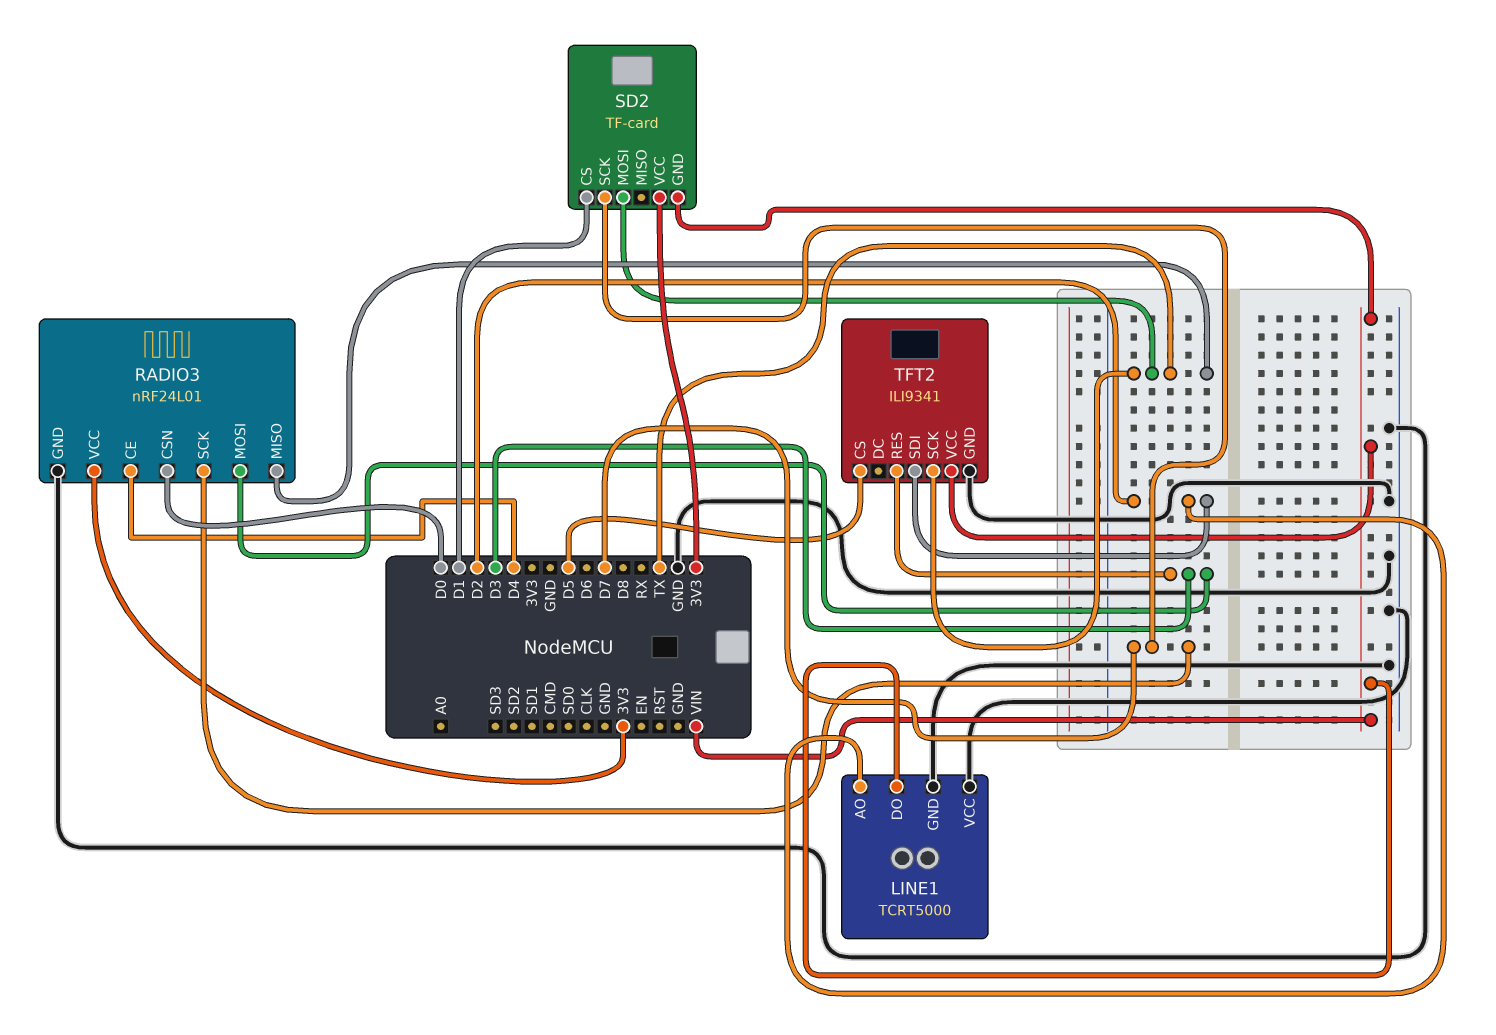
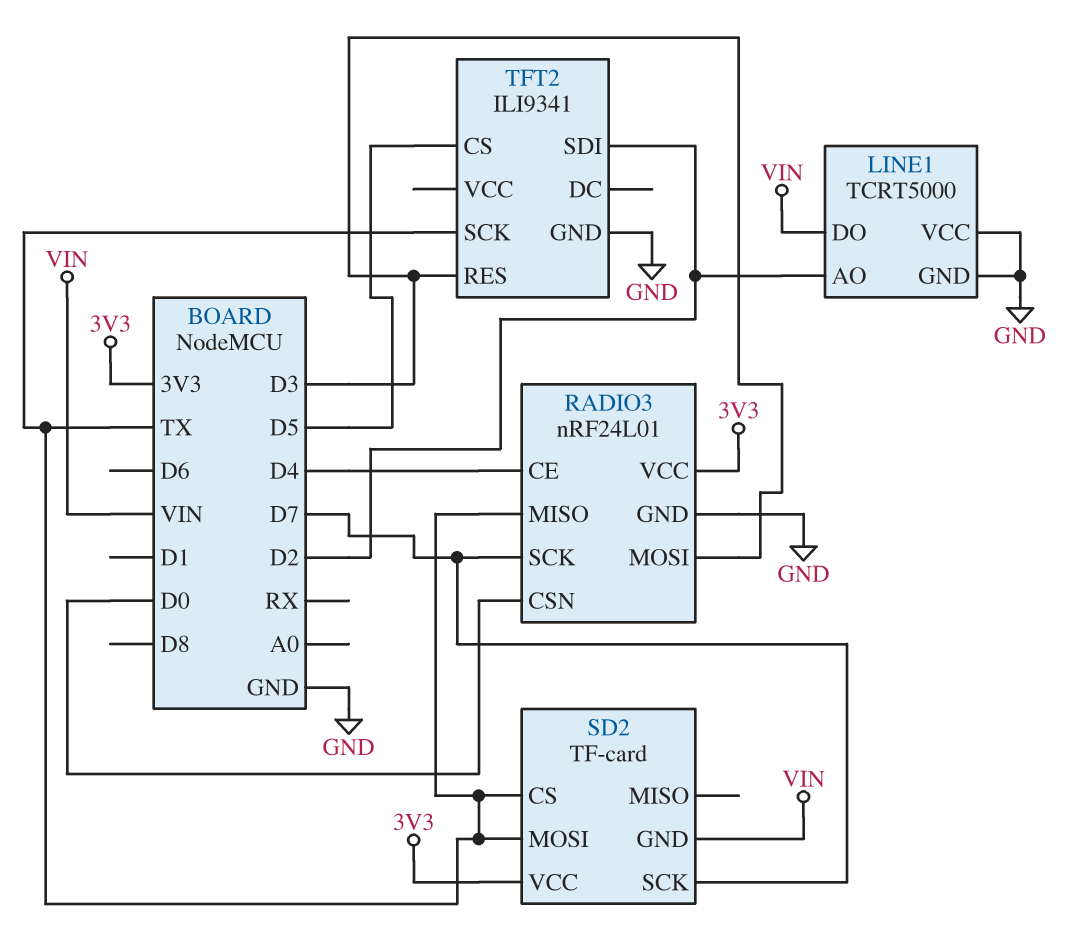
SD2 pin CS: D1 -> TX
TFT2 pin VCC: VIN -> none

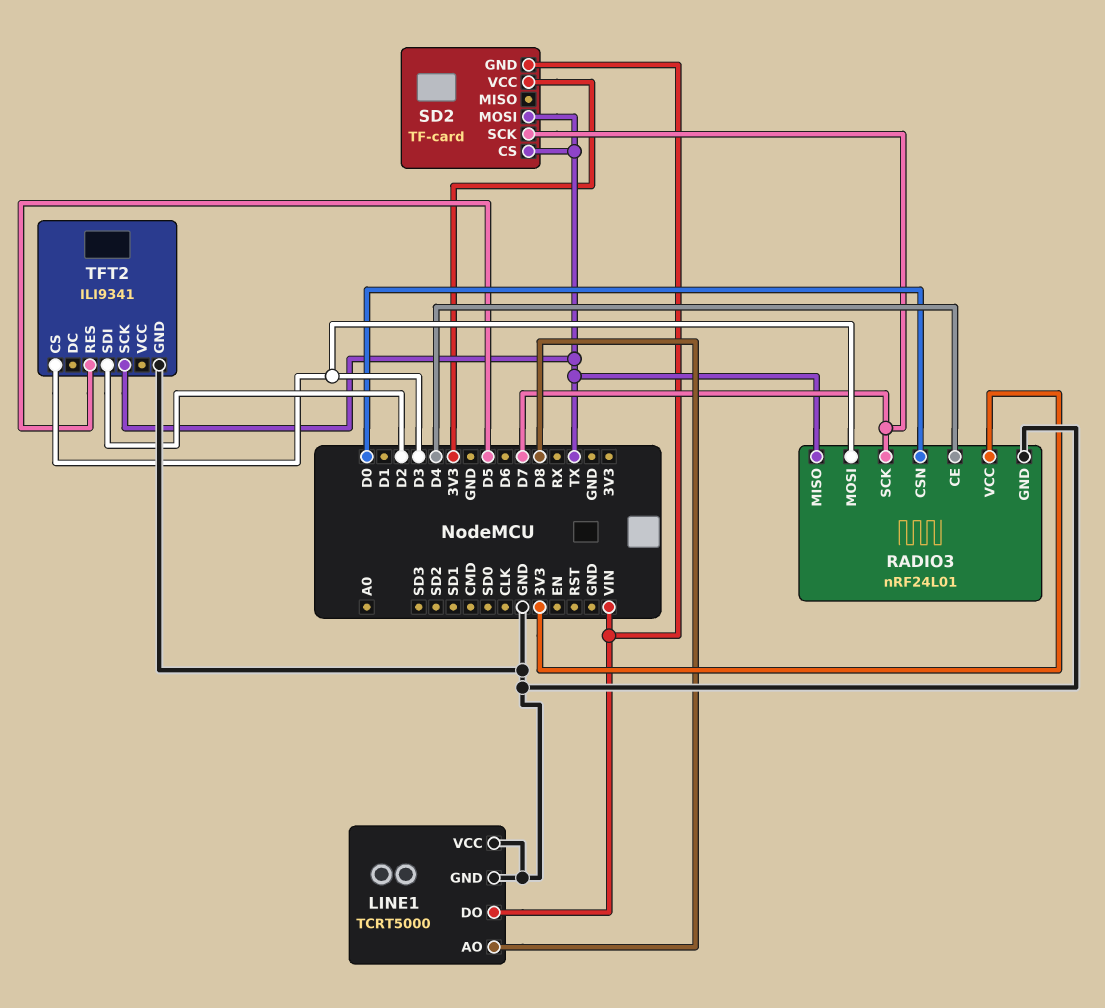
LINE1 pin AO: D2 -> D8
TFT2 pin CS: D5 -> D3
TFT2 pin RES: D3 -> D5

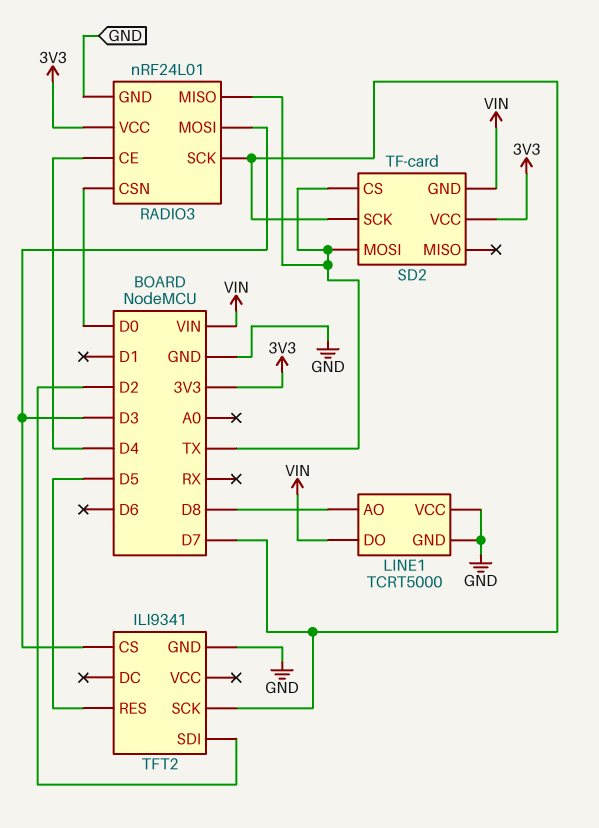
TFT2 pin SCK: TX -> D7

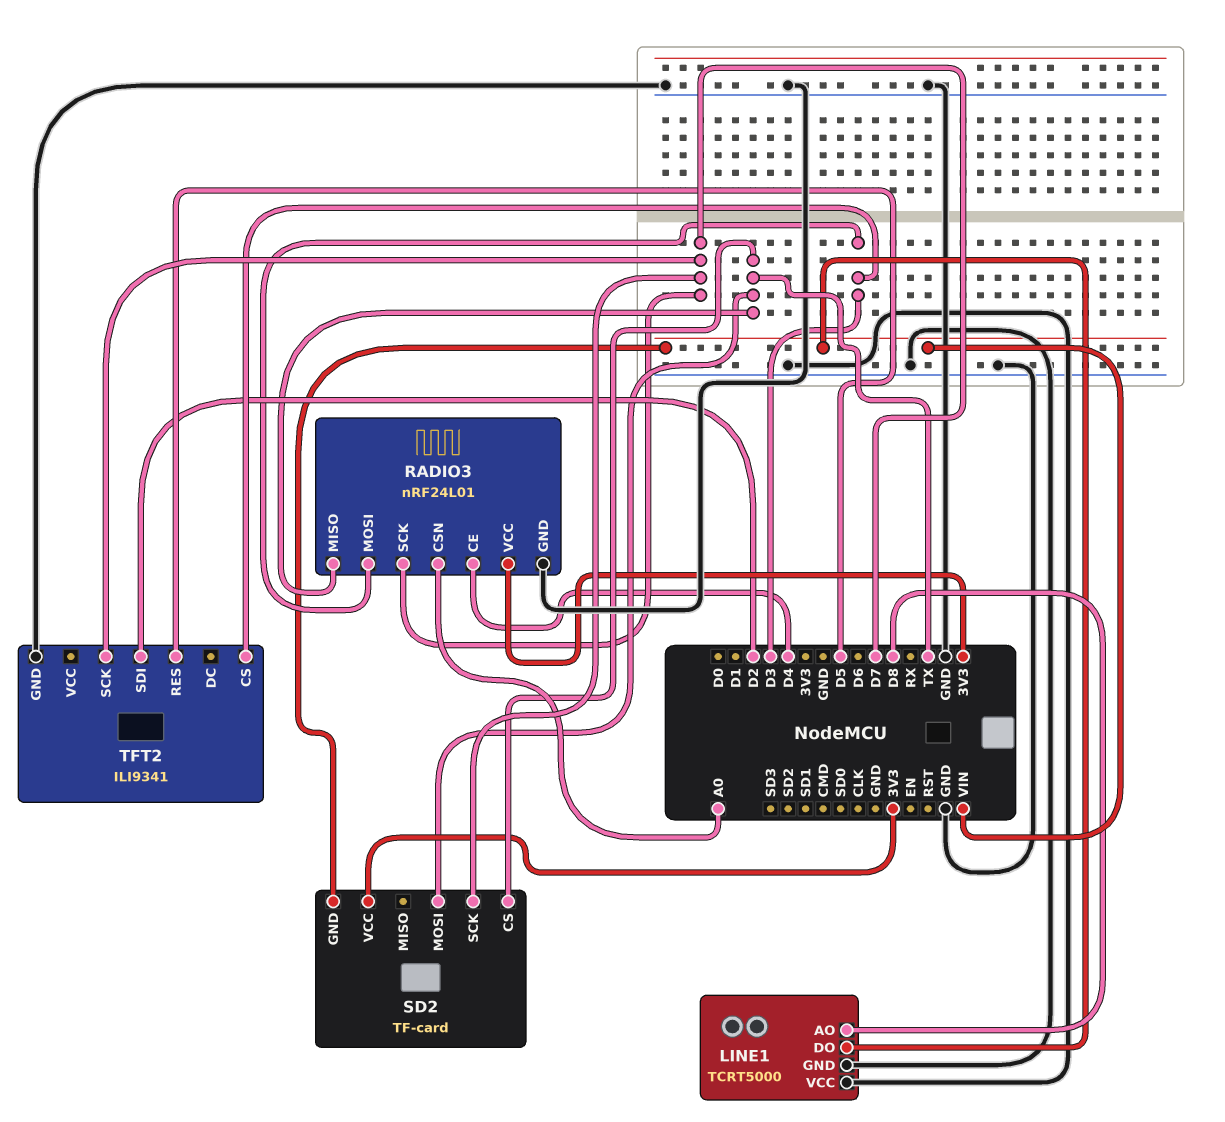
RADIO3 pin CSN: D0 -> A0

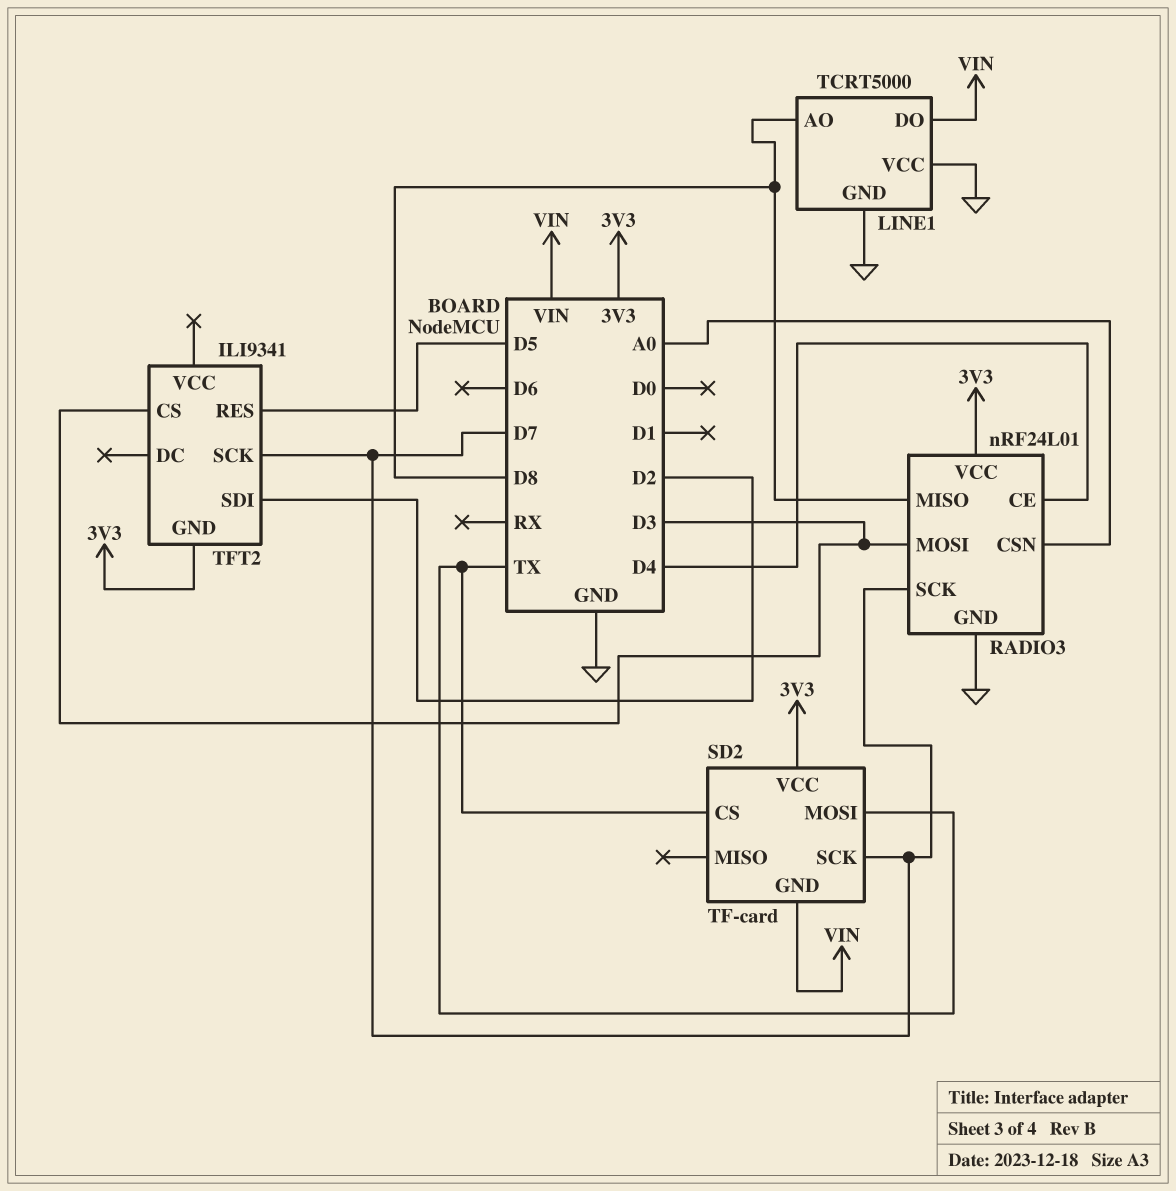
RADIO3 pin MISO: TX -> D8
TFT2 pin GND: GND -> 3V3

